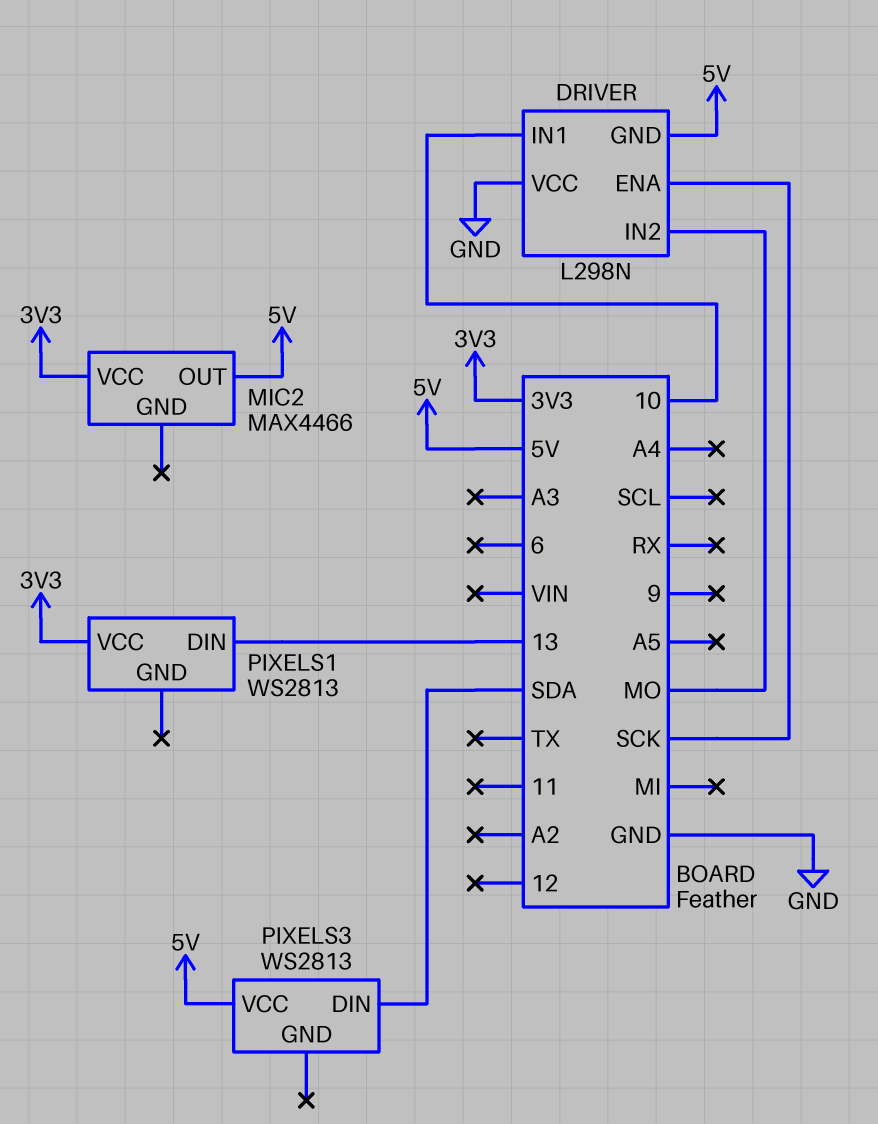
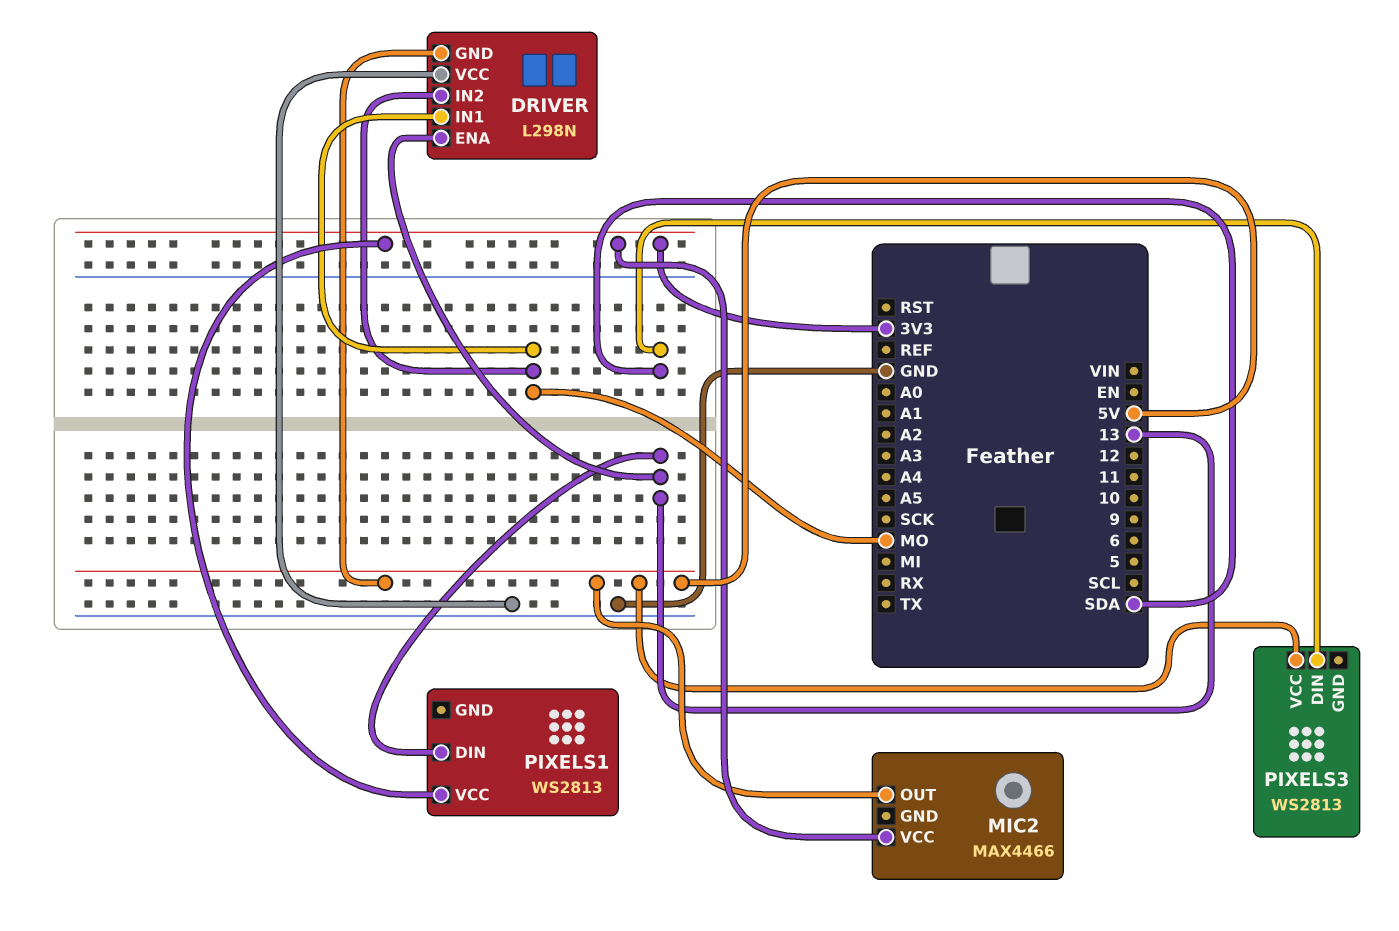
DRIVER pin ENA: SCK -> 13
DRIVER pin IN1: 10 -> MO

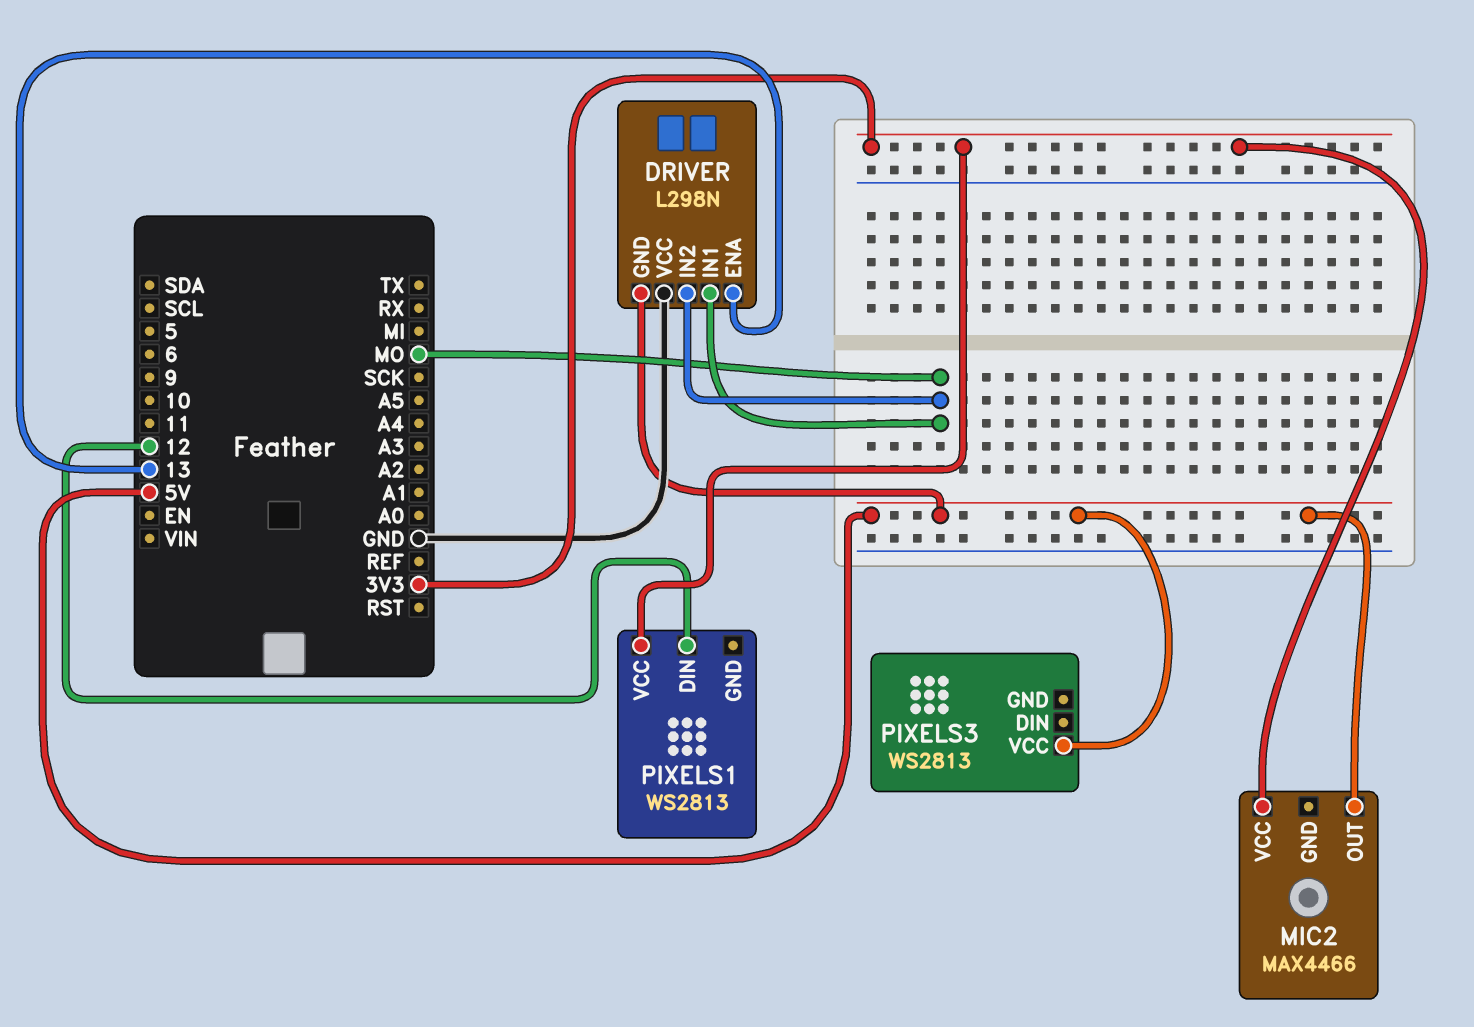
PIXELS1 pin DIN: 13 -> 12
PIXELS3 pin DIN: SDA -> none

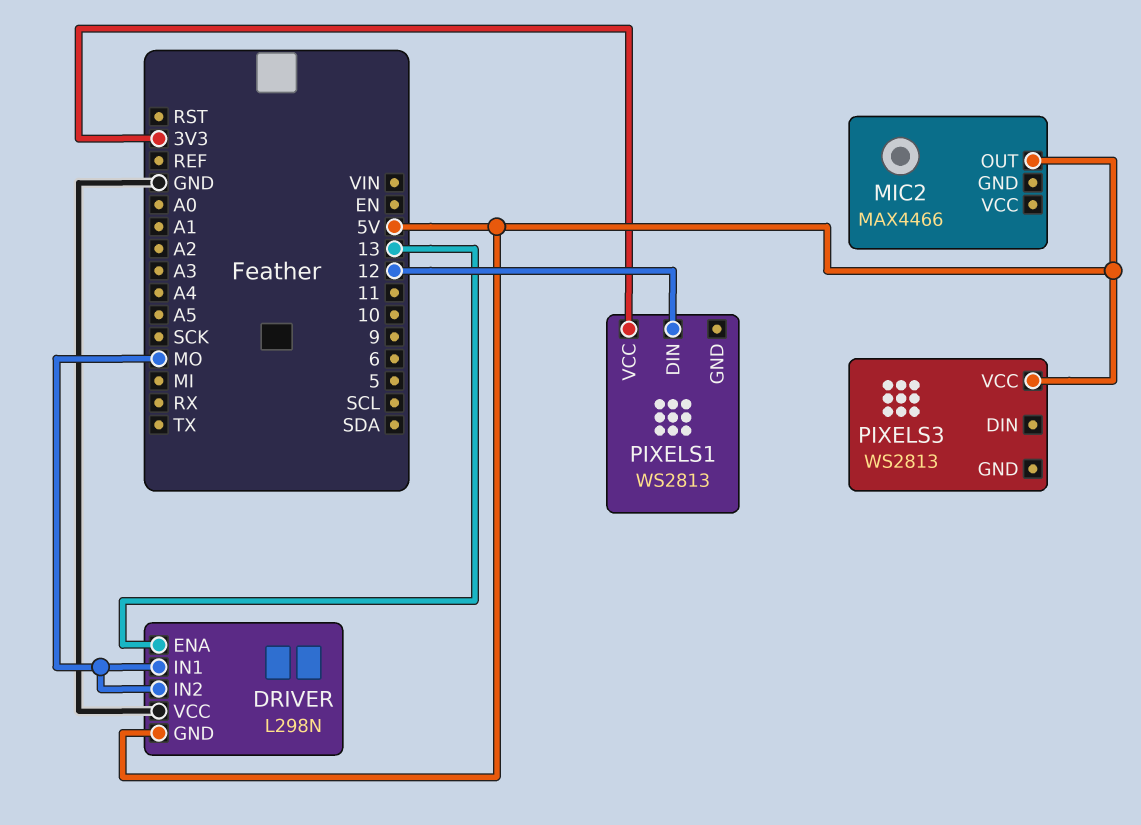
MIC2 pin VCC: 3V3 -> none

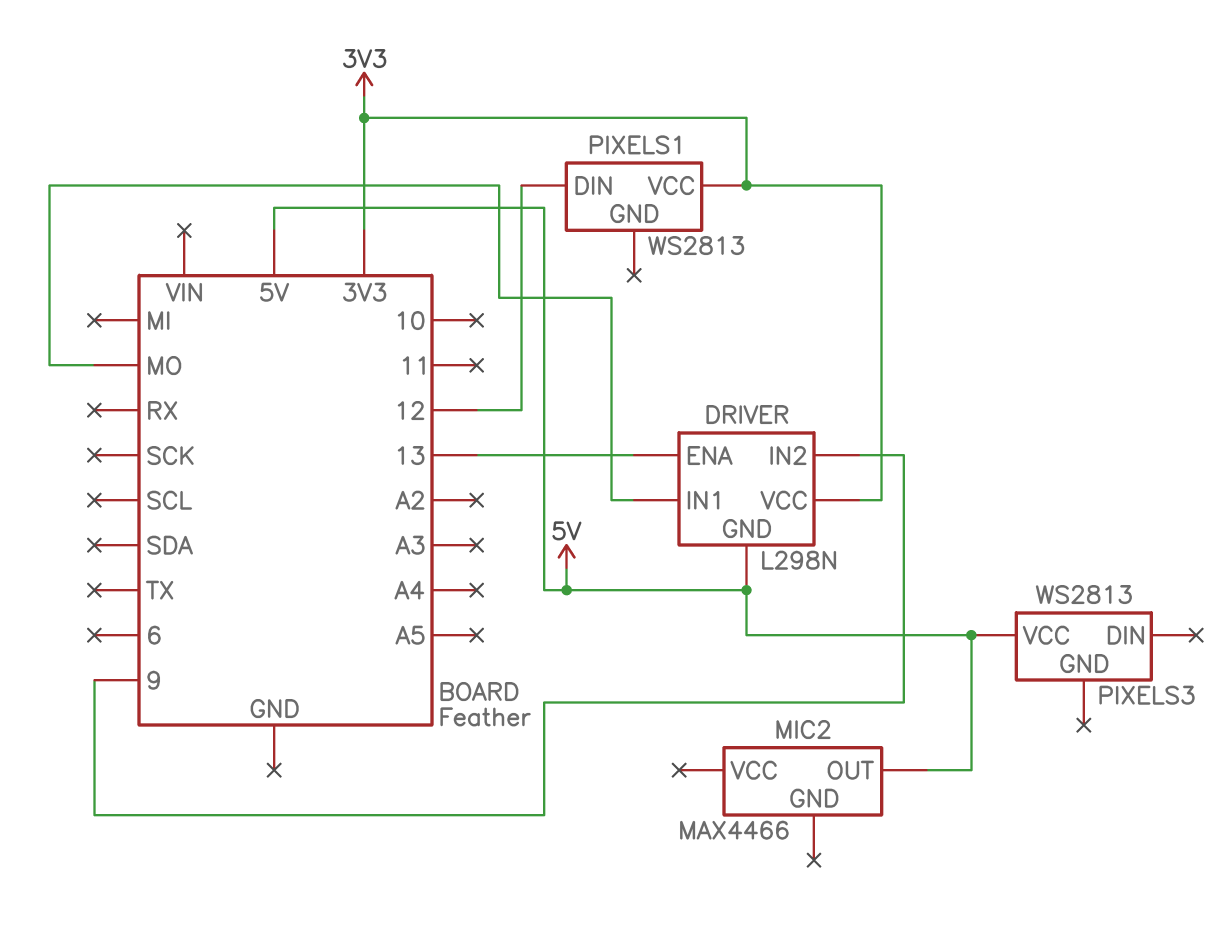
DRIVER pin IN2: MO -> 9
DRIVER pin VCC: GND -> 3V3

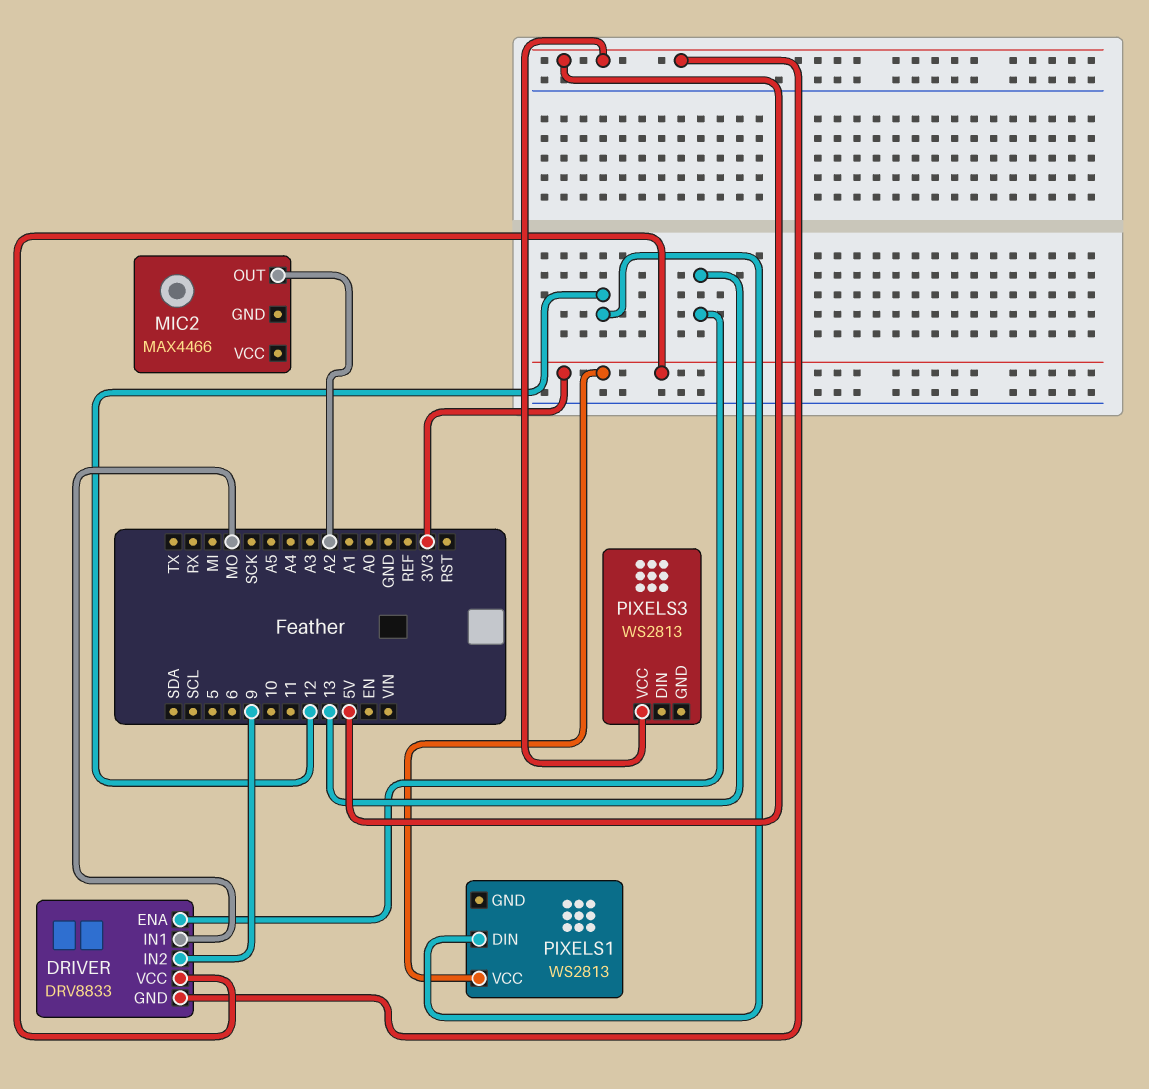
DRIVER: L298N -> DRV8833
MIC2 pin OUT: 5V -> A2

